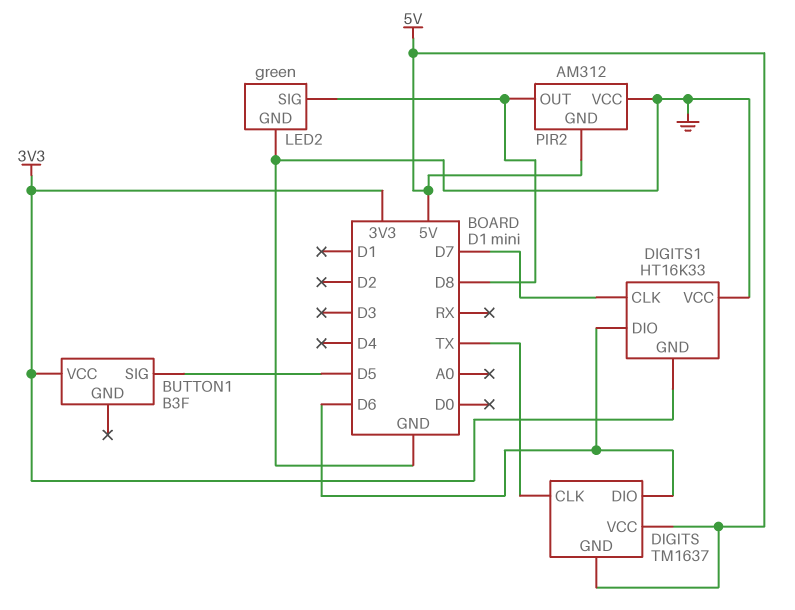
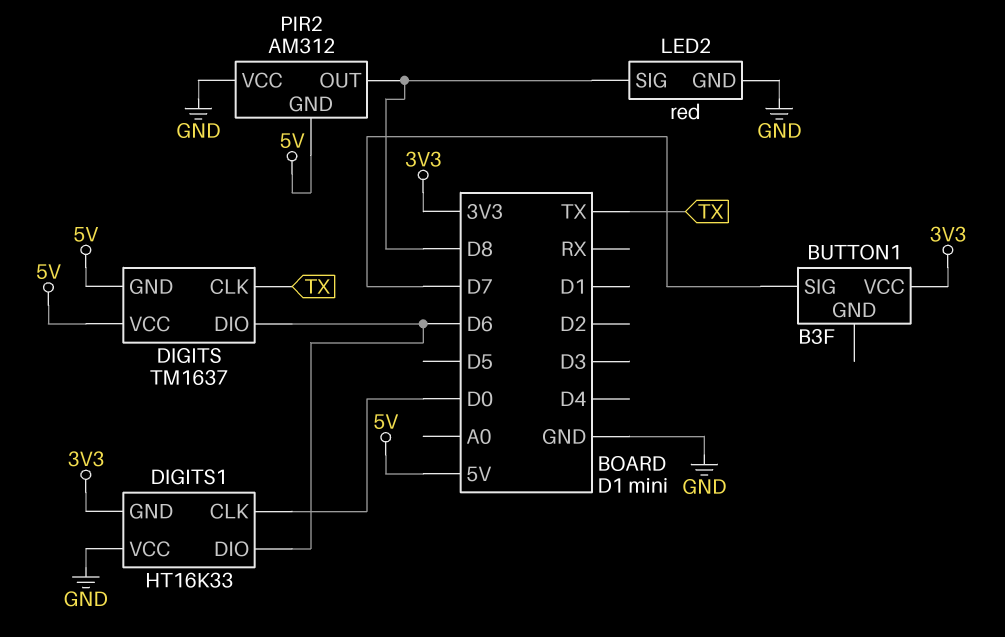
BUTTON1 pin SIG: D5 -> D7
DIGITS1 pin CLK: D7 -> D0
LED2: green -> red

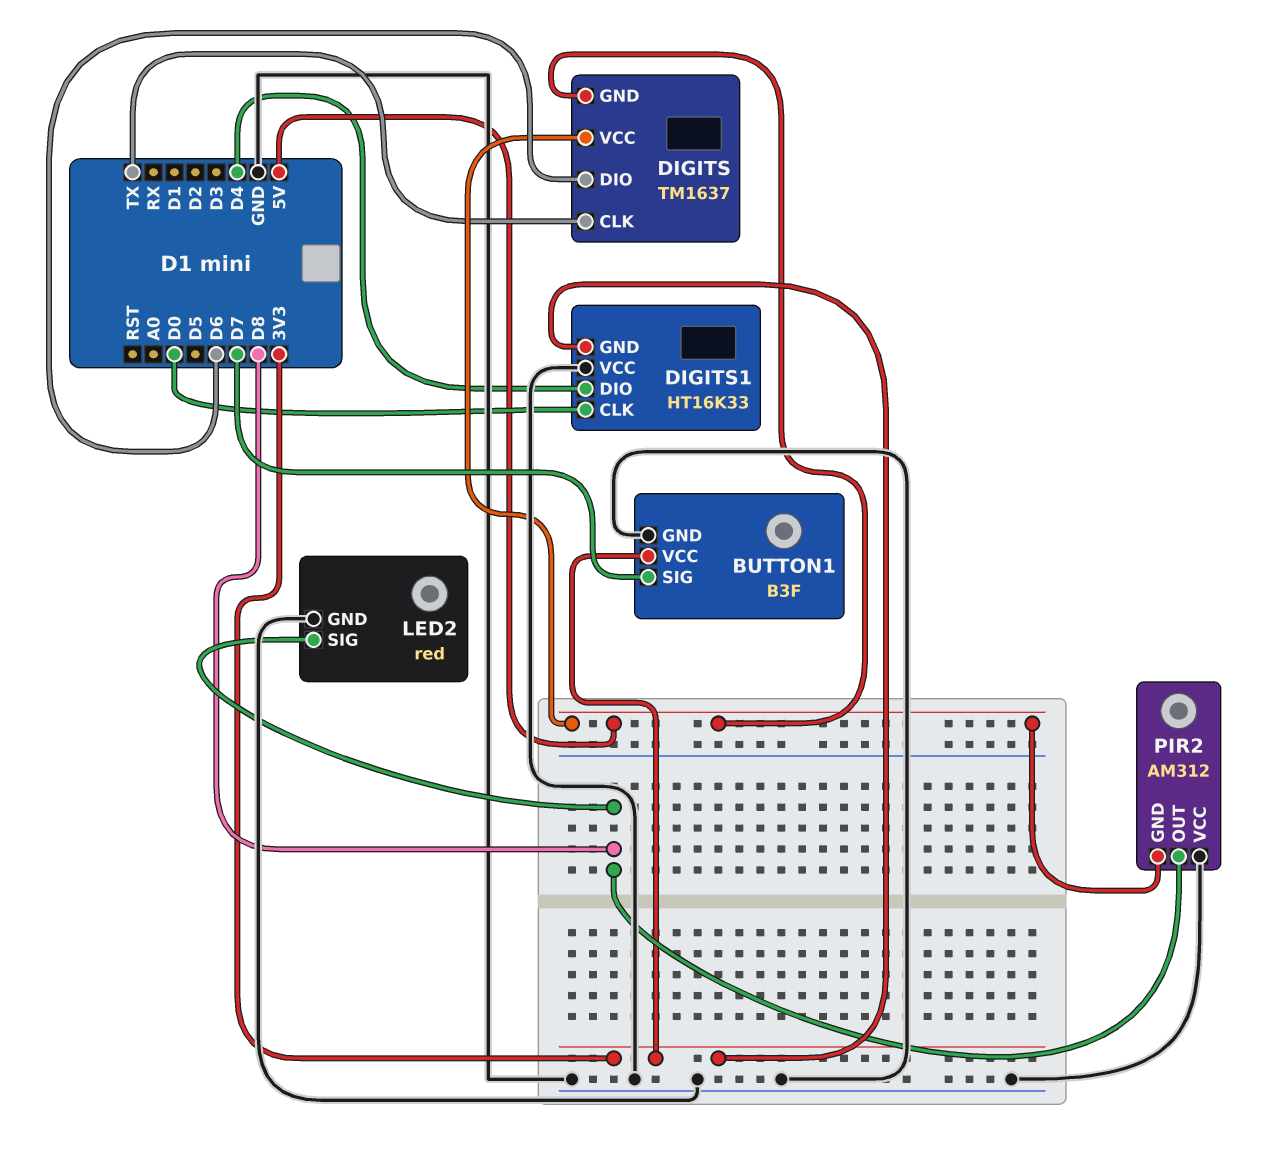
BUTTON1 pin GND: none -> GND
DIGITS1 pin DIO: D6 -> D4

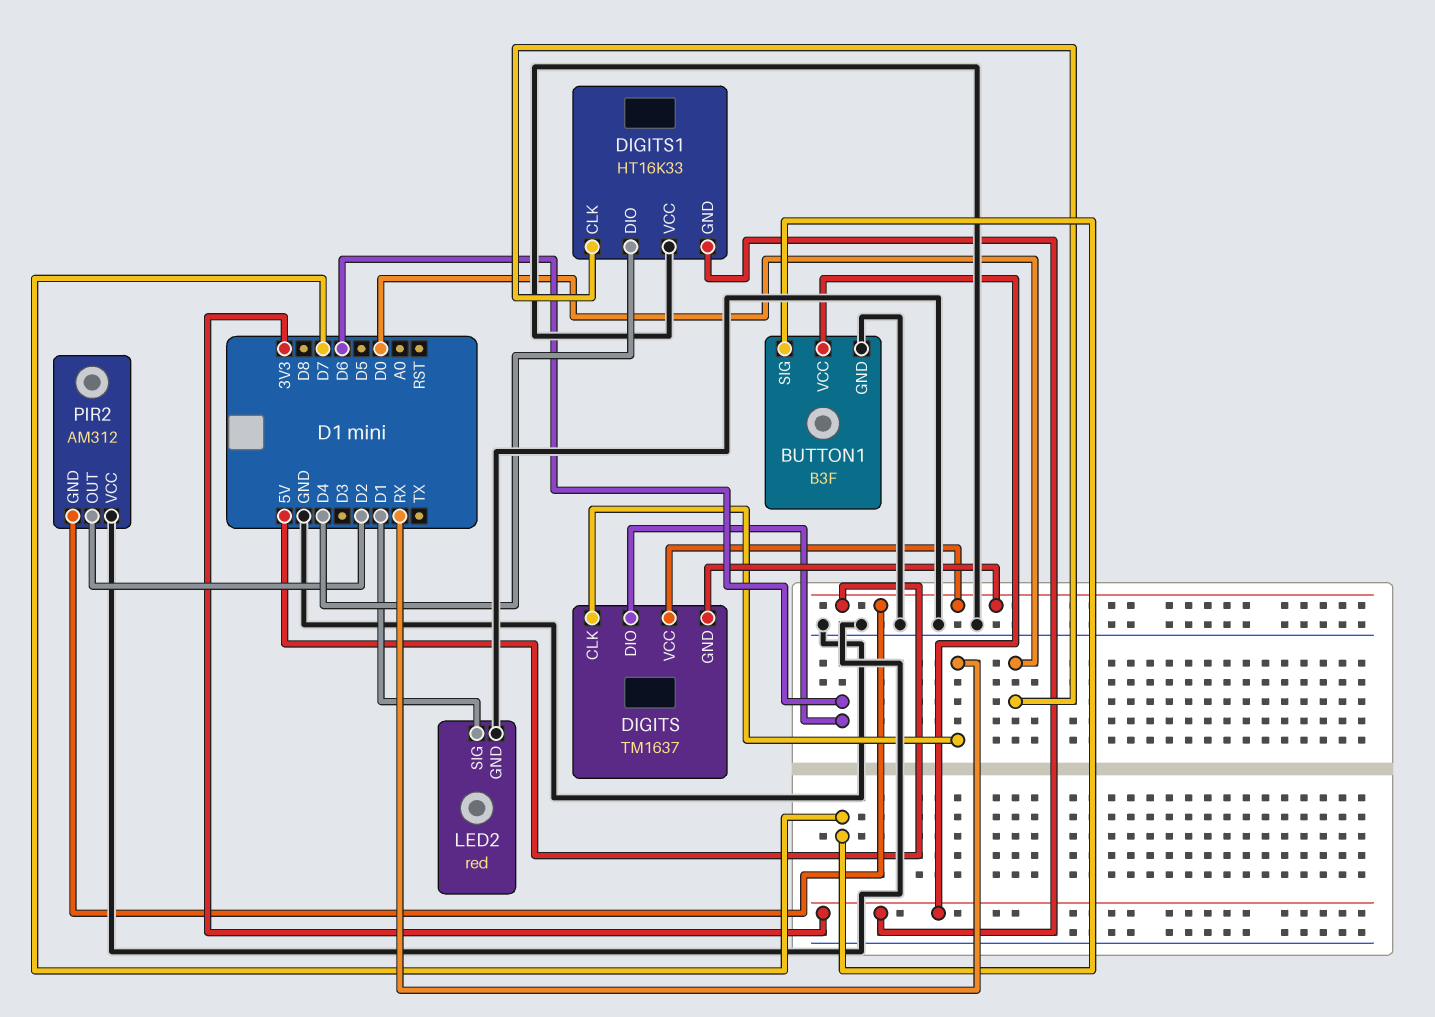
DIGITS pin CLK: TX -> RX
LED2 pin SIG: D8 -> D1
PIR2 pin OUT: D8 -> D2

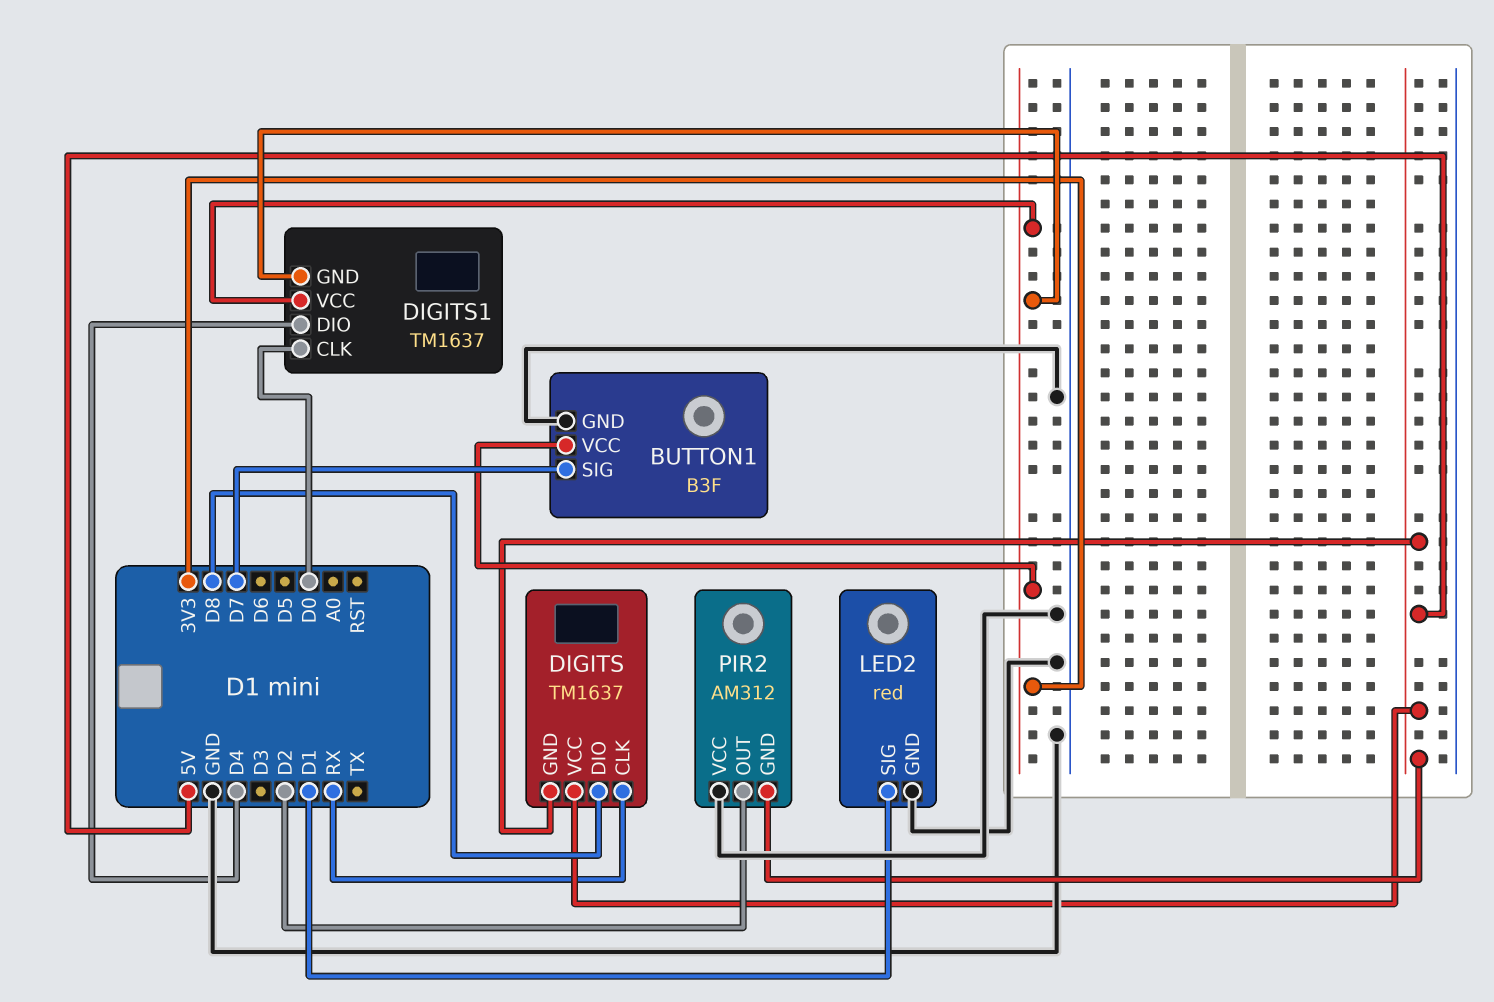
DIGITS pin DIO: D6 -> D8
DIGITS1: HT16K33 -> TM1637
DIGITS1 pin VCC: GND -> 3V3

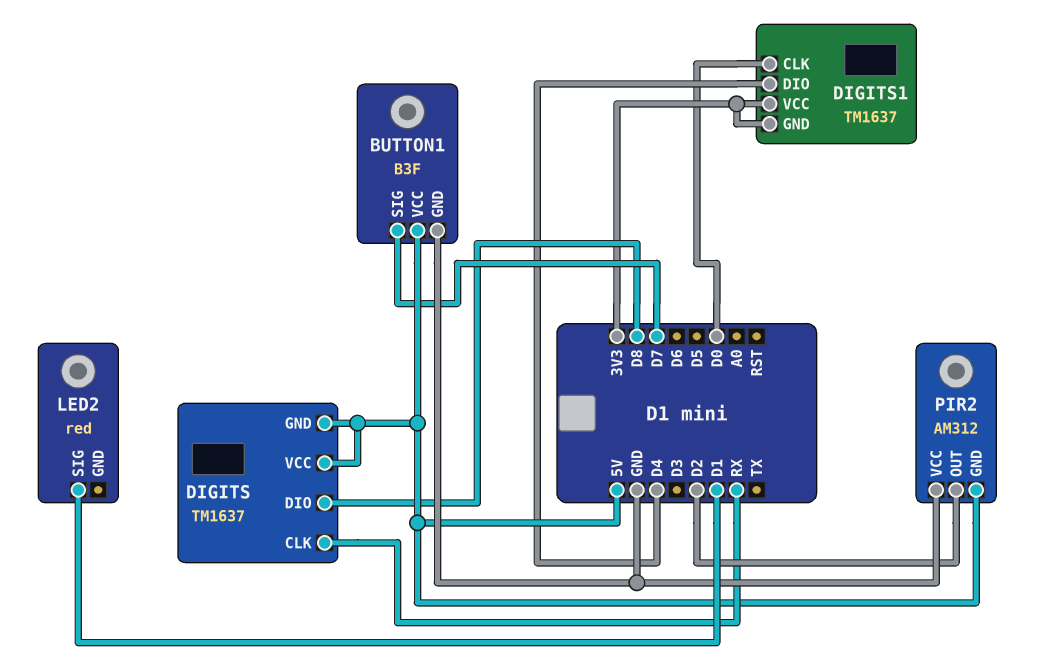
BUTTON1 pin VCC: 3V3 -> 5V
LED2 pin GND: GND -> none

